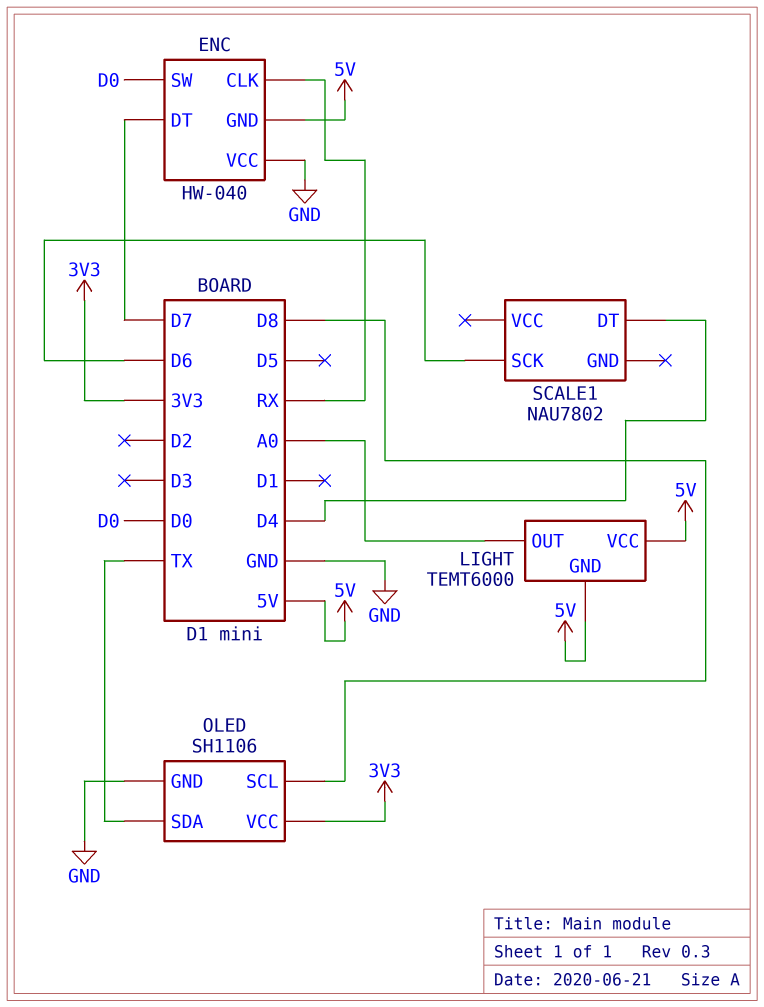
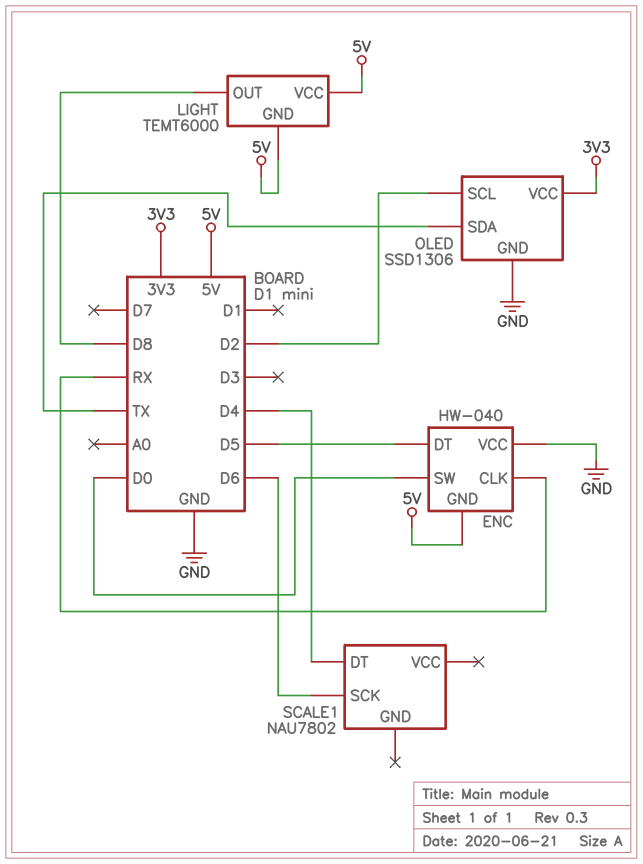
ENC pin DT: D7 -> D5
LIGHT pin OUT: A0 -> D8
OLED: SH1106 -> SSD1306
OLED pin SCL: D8 -> D2

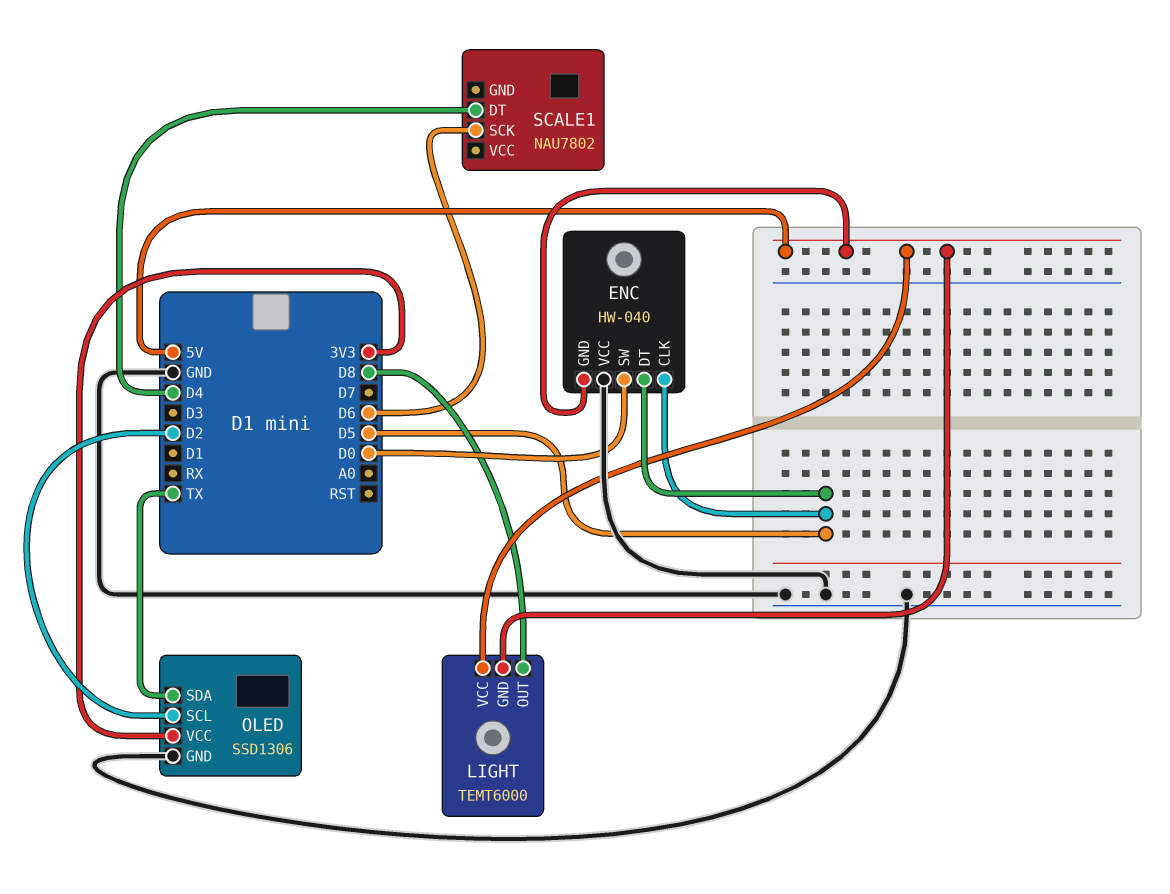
ENC pin CLK: RX -> D5

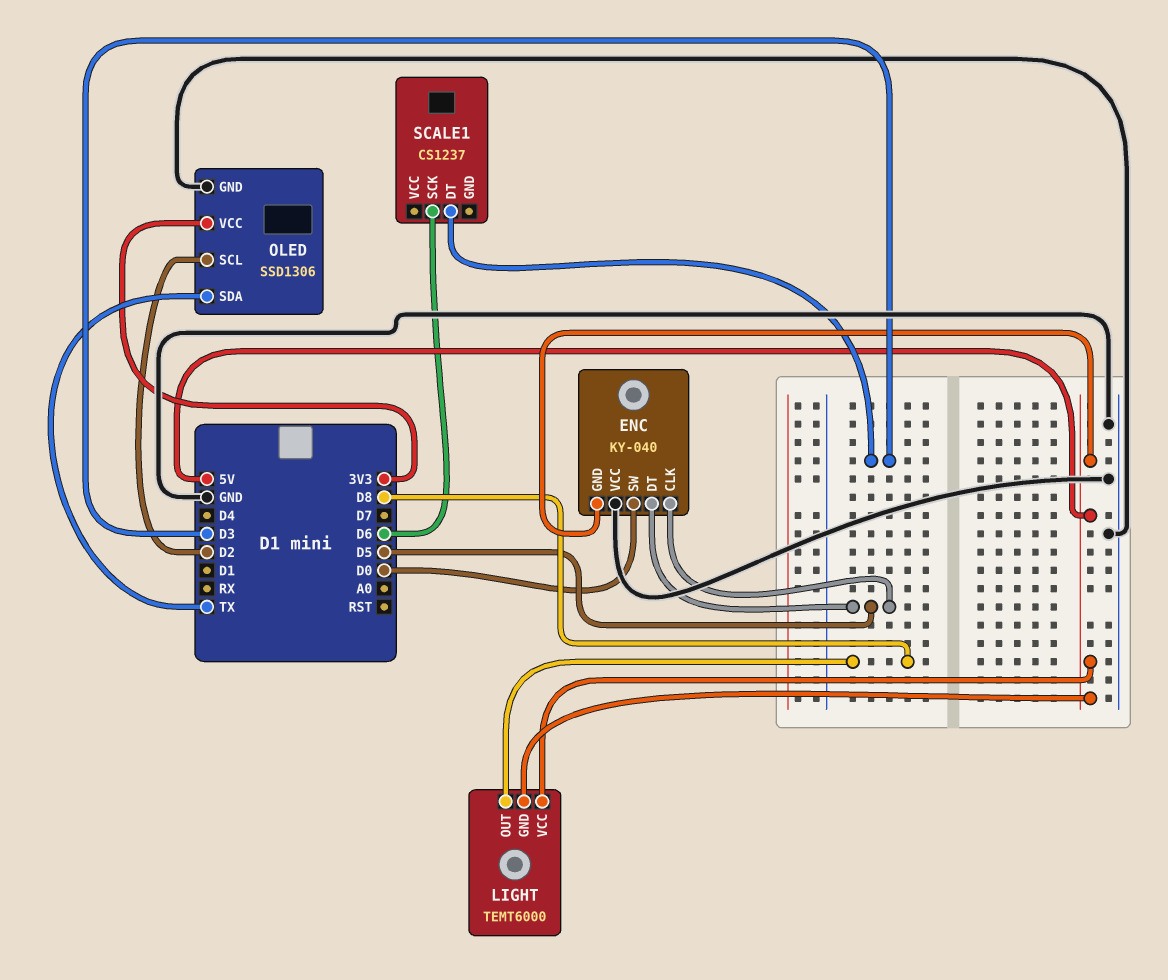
ENC: HW-040 -> KY-040
SCALE1: NAU7802 -> CS1237
SCALE1 pin DT: D4 -> D3

